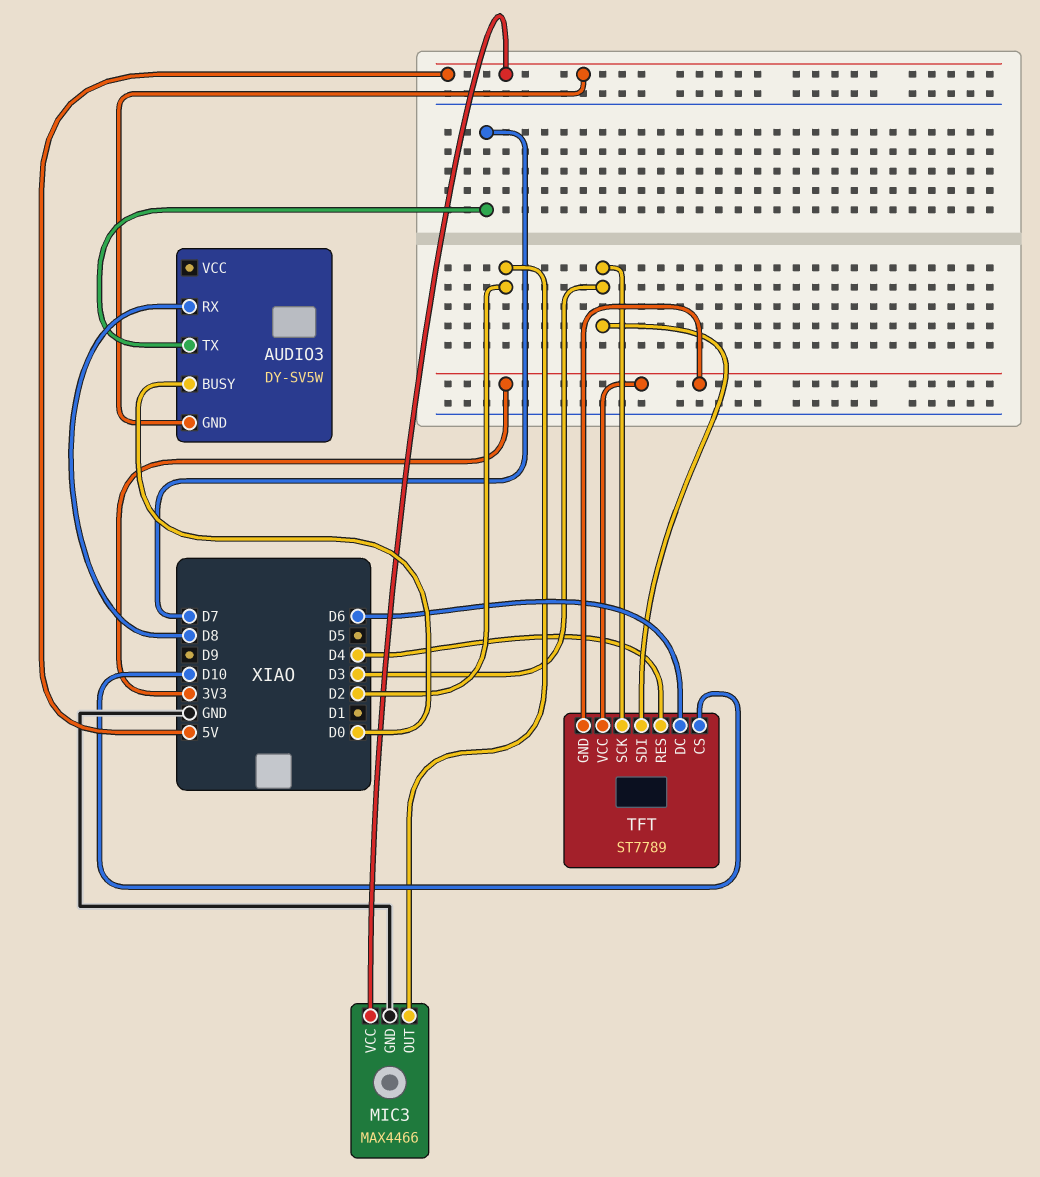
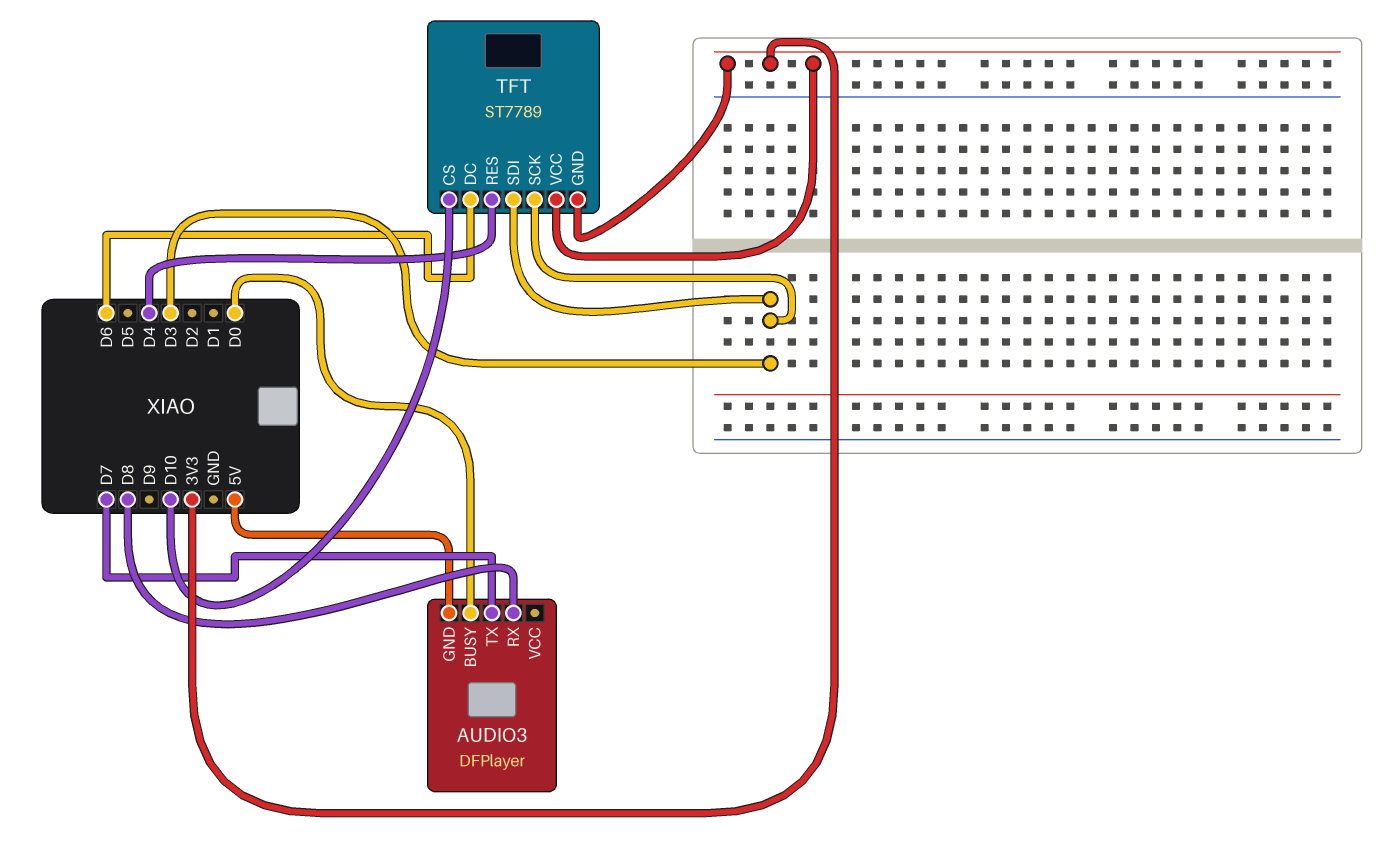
AUDIO3: DY-SV5W -> DFPlayer
MIC3: MAX4466 -> none
MIC3 pin GND: GND -> none
MIC3 pin OUT: D2 -> none
MIC3 pin VCC: 5V -> none

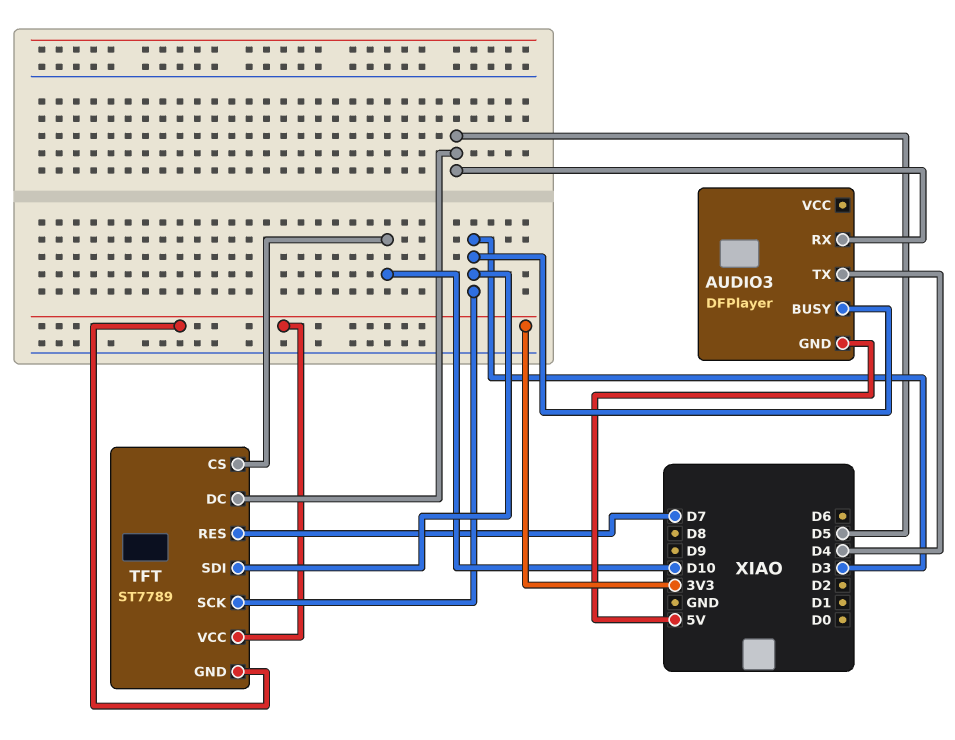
AUDIO3 pin BUSY: D0 -> D3
AUDIO3 pin RX: D8 -> D5
AUDIO3 pin TX: D7 -> D4
TFT pin DC: D6 -> D5
TFT pin RES: D4 -> D7

